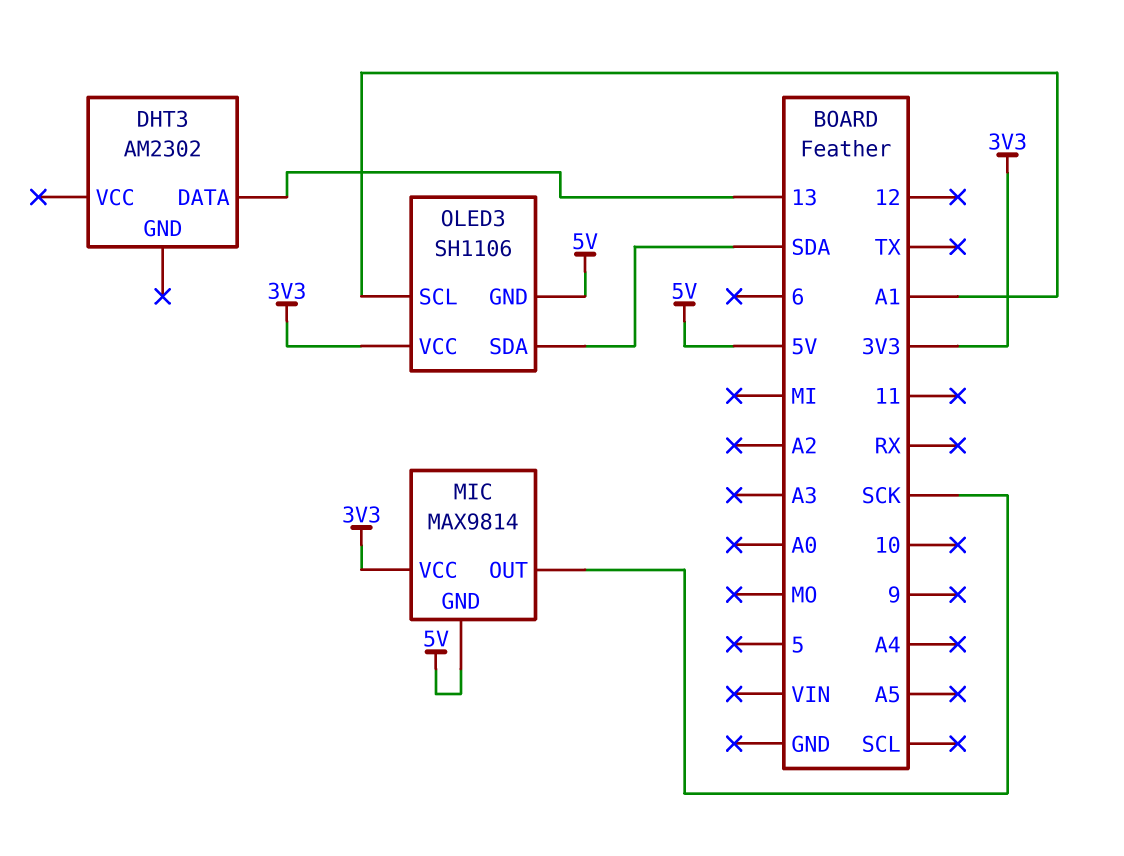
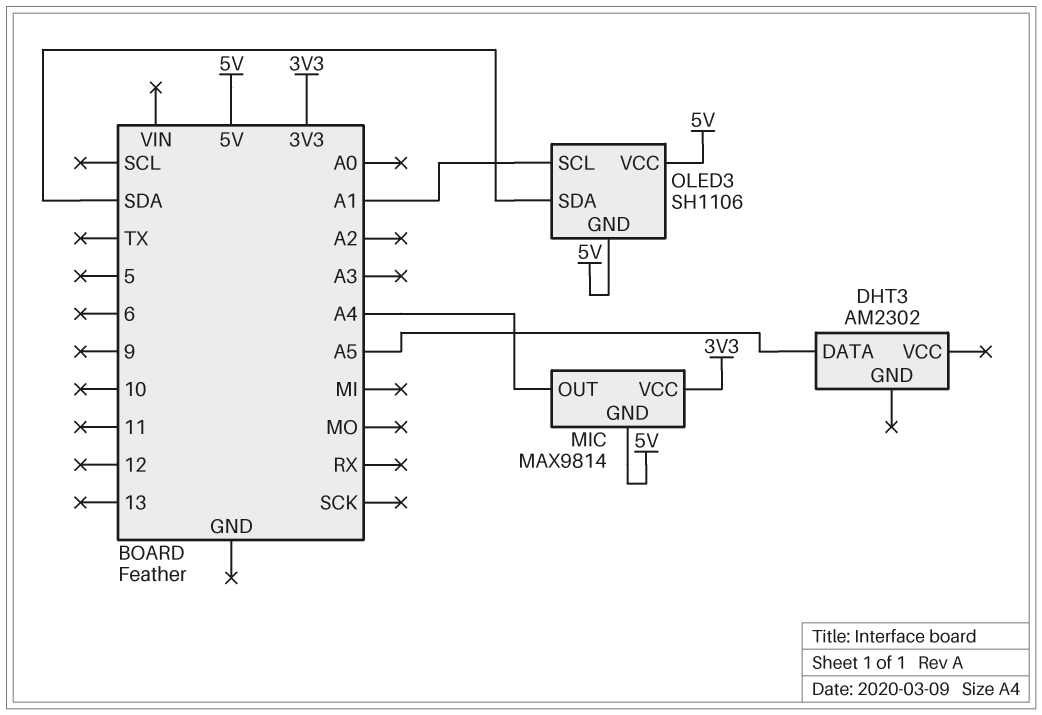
DHT3 pin DATA: 13 -> A5
MIC pin OUT: SCK -> A4
OLED3 pin VCC: 3V3 -> 5V

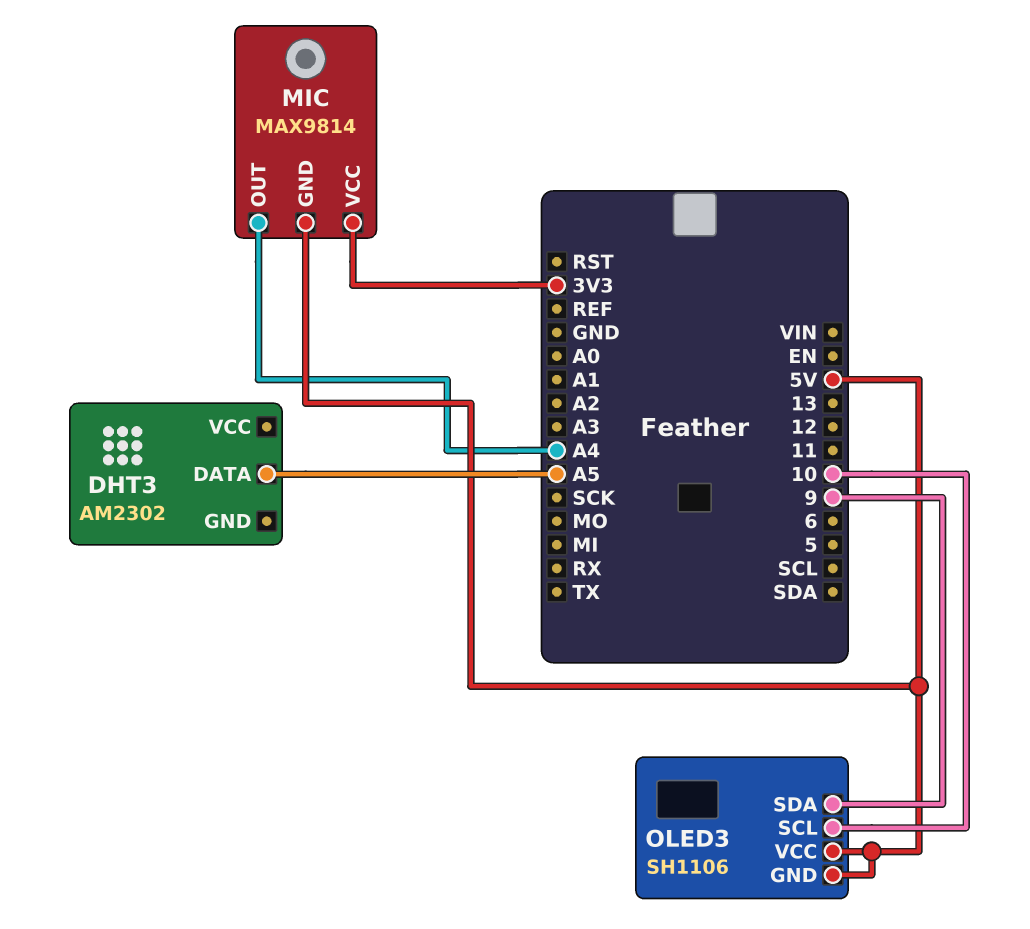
OLED3 pin SCL: A1 -> 10
OLED3 pin SDA: SDA -> 9

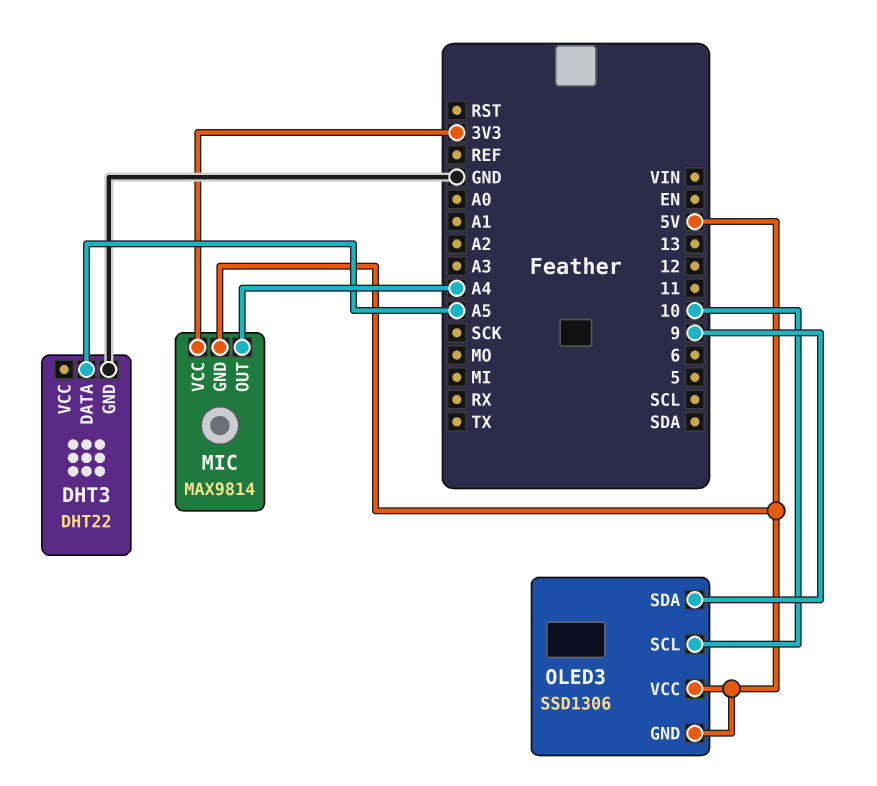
DHT3: AM2302 -> DHT22
DHT3 pin GND: none -> GND
OLED3: SH1106 -> SSD1306

